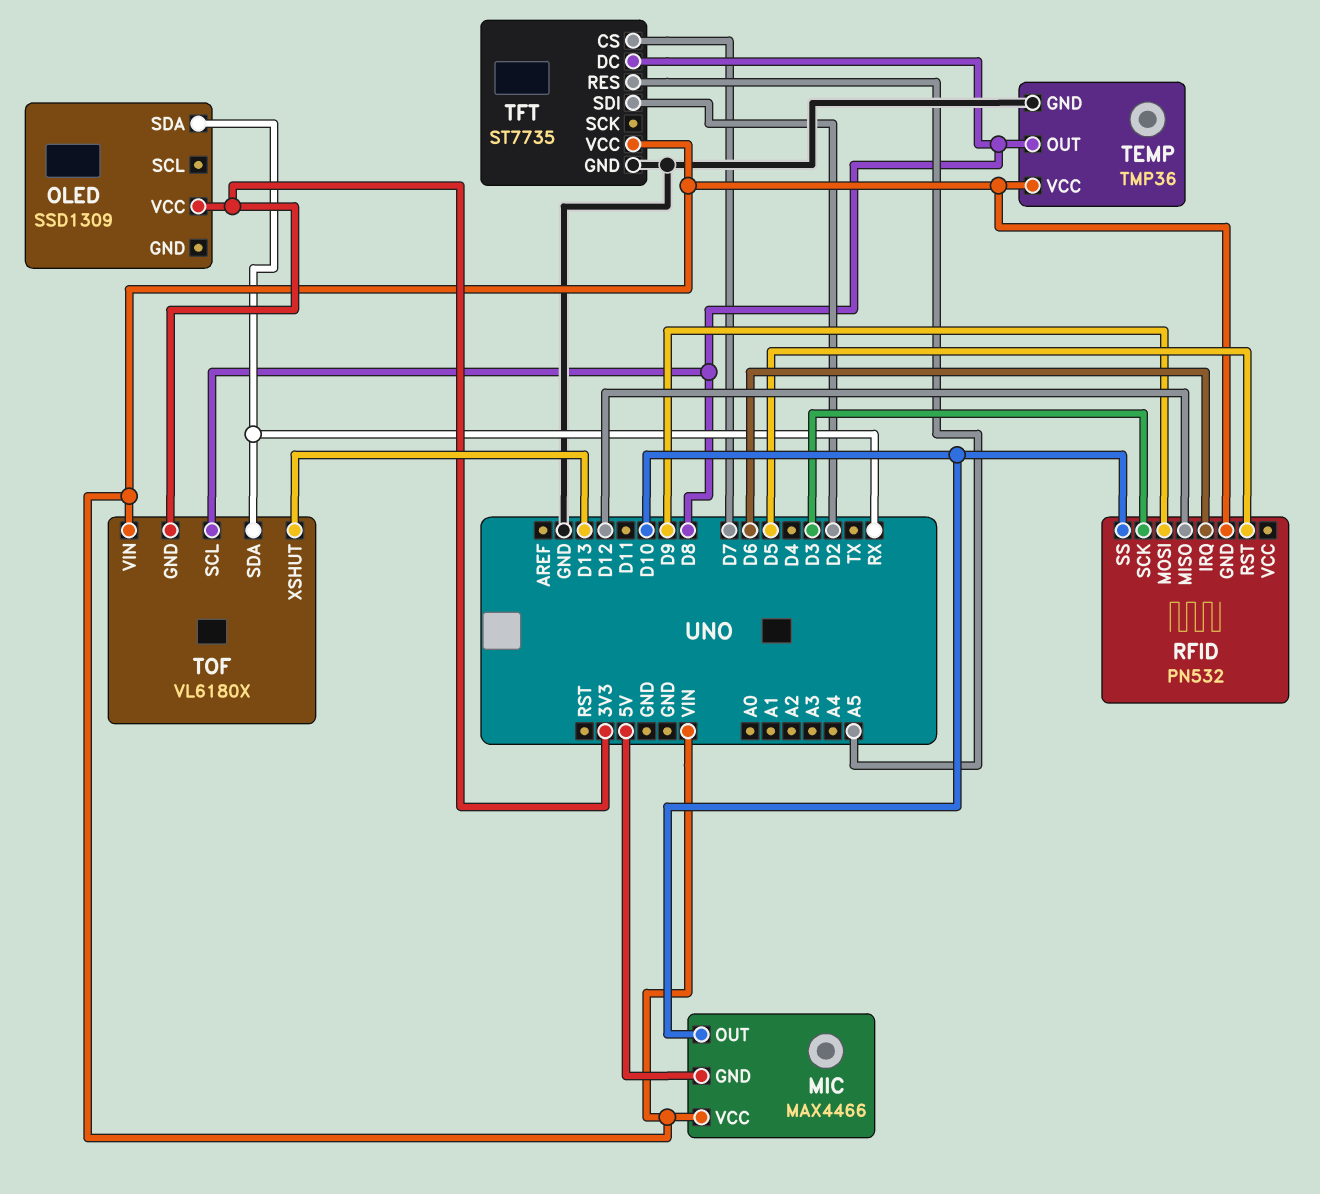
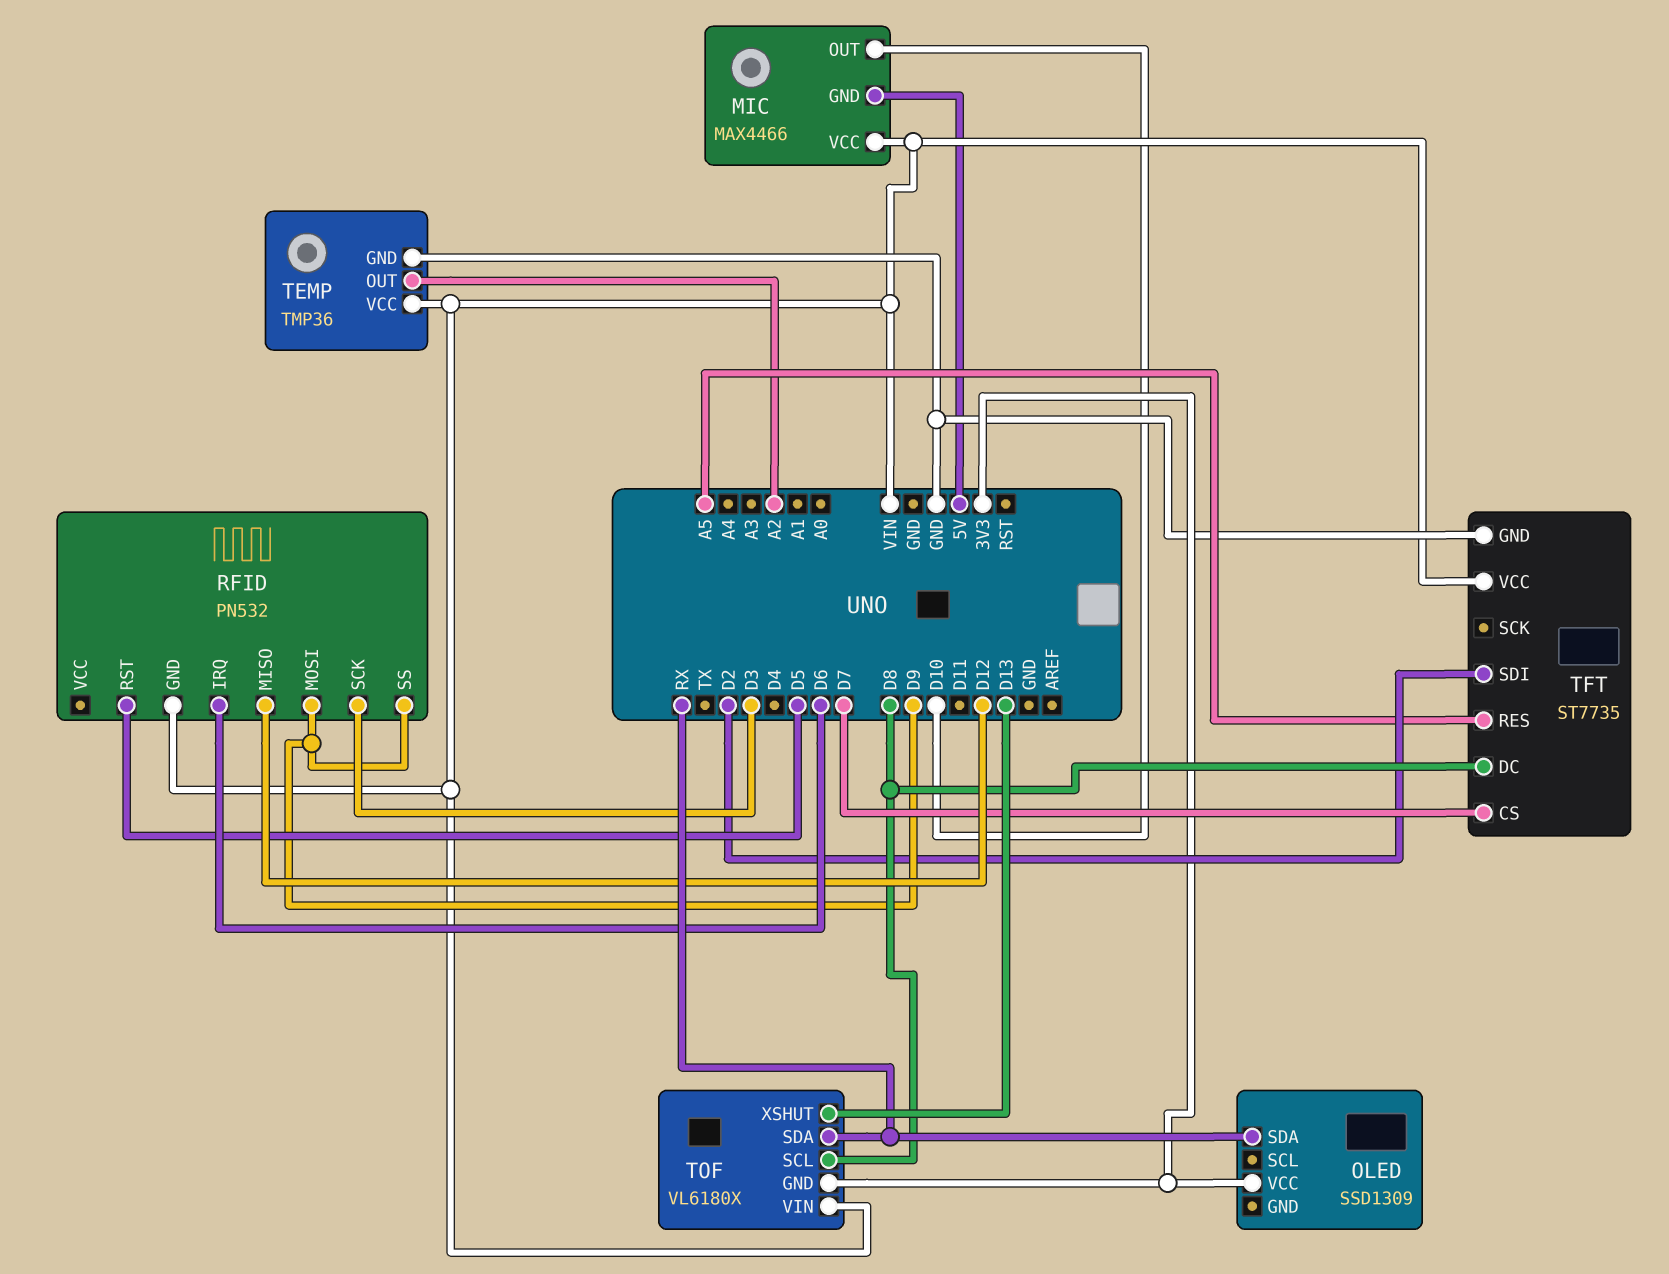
RFID pin SS: D10 -> D9
TEMP pin OUT: D8 -> A2

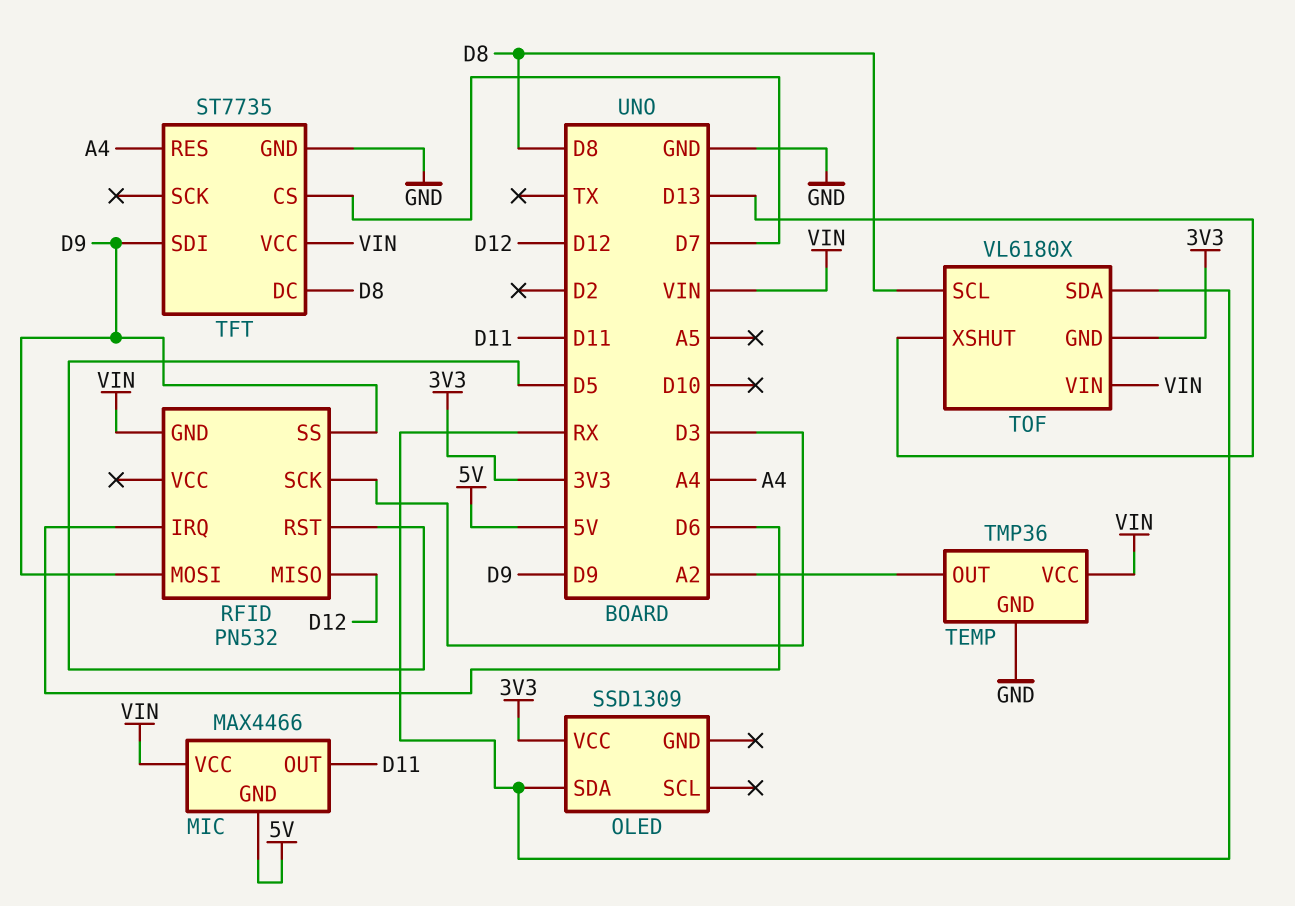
MIC pin OUT: D10 -> D11
TFT pin RES: A5 -> A4
TFT pin SDI: D2 -> D9

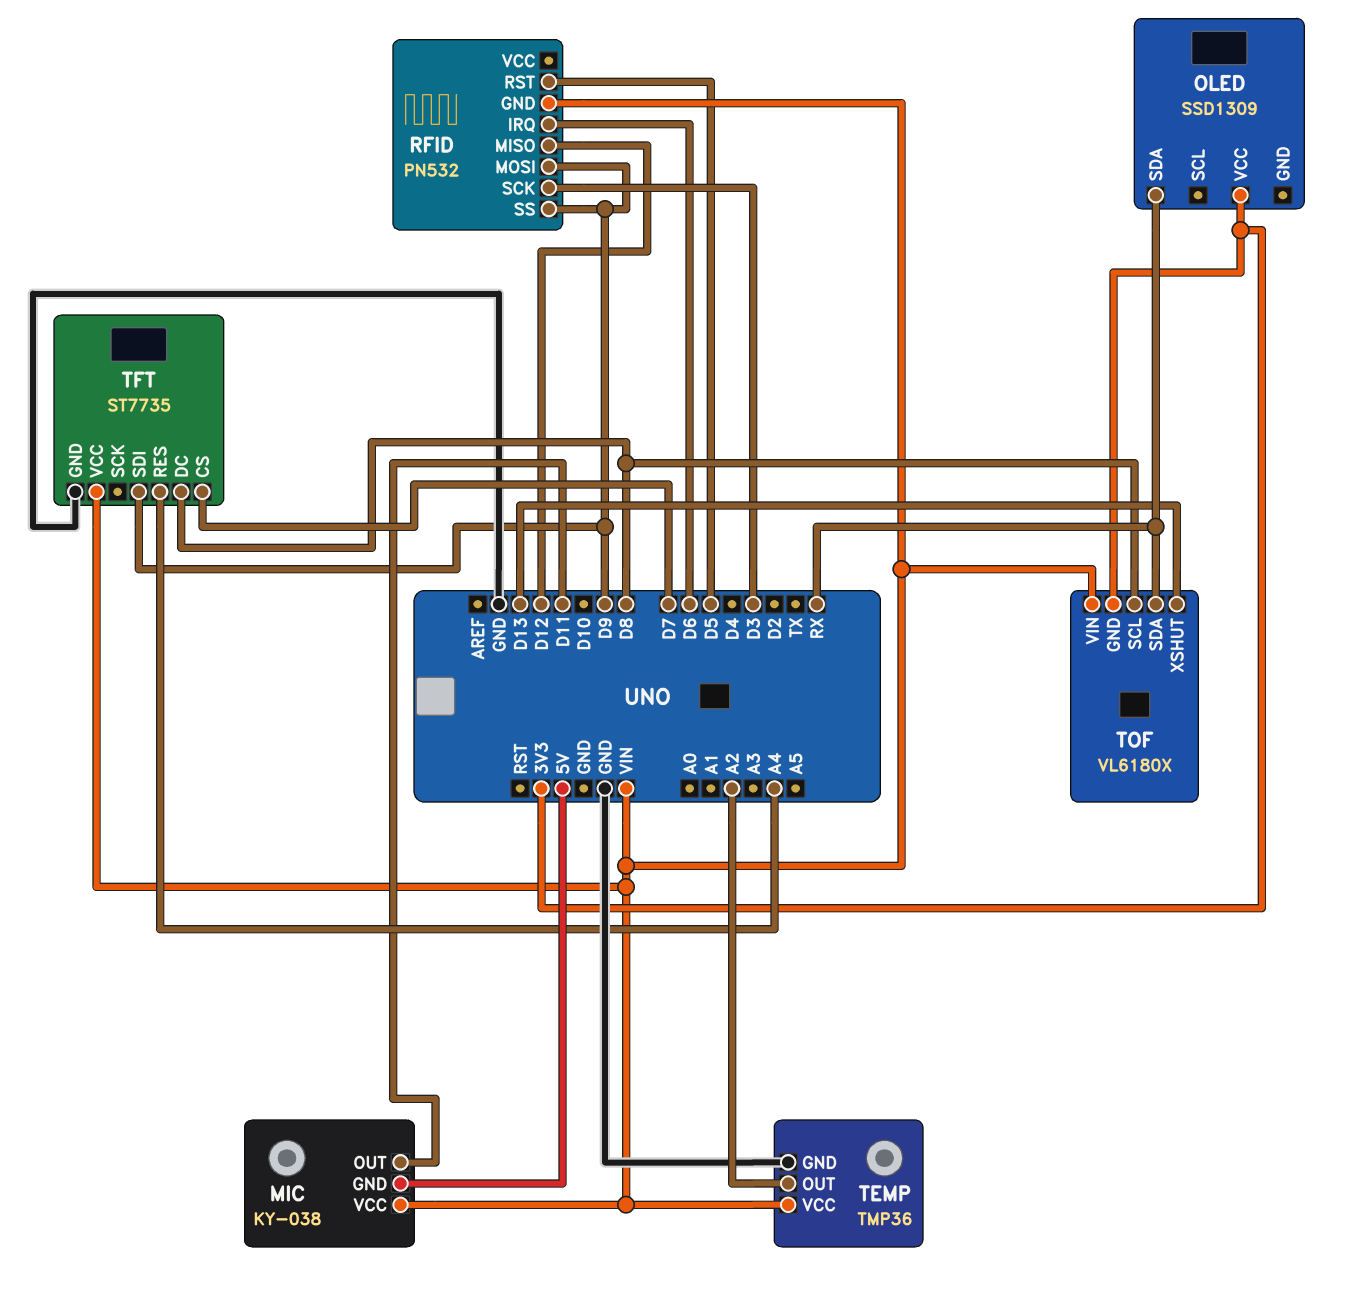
MIC: MAX4466 -> KY-038

